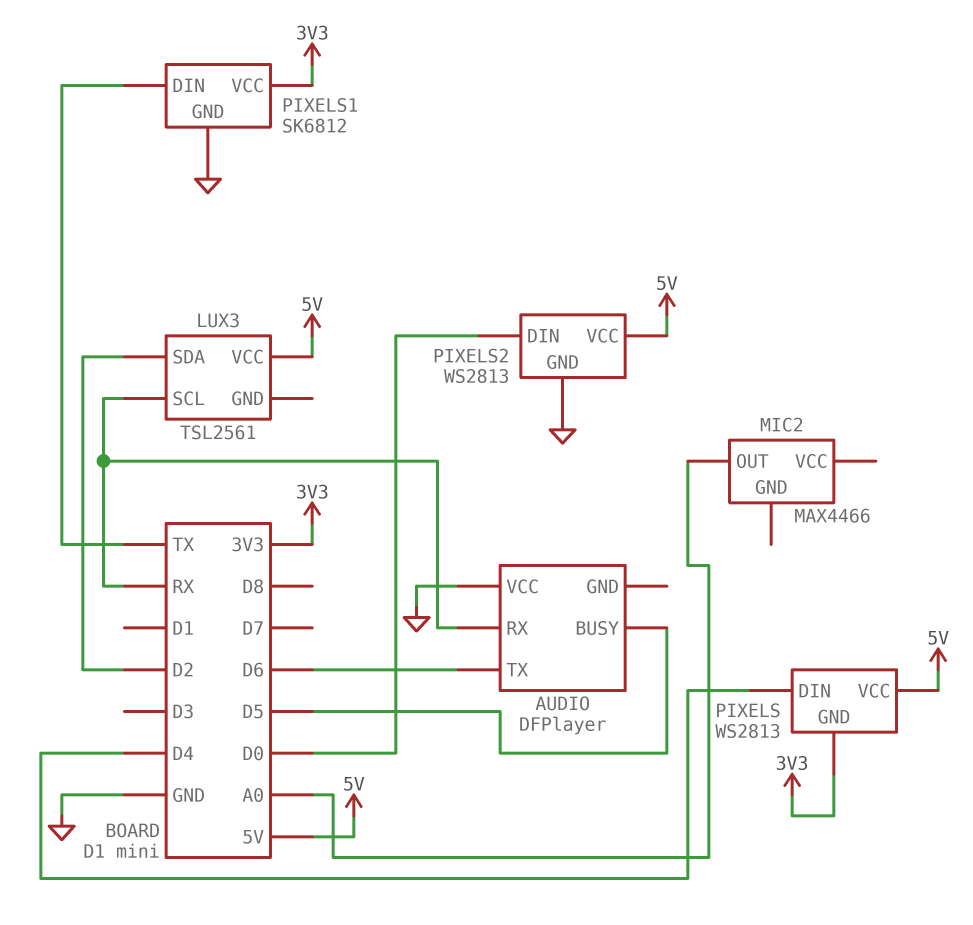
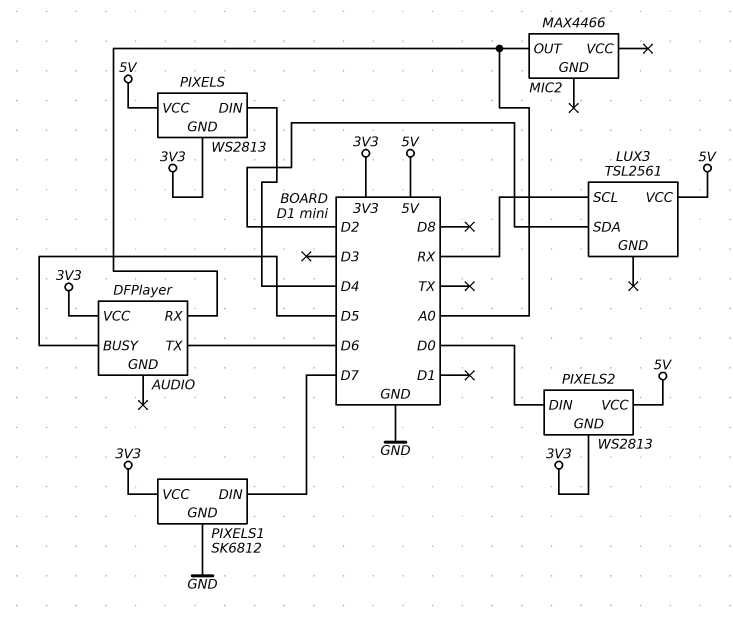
AUDIO pin RX: RX -> A0
AUDIO pin VCC: GND -> 3V3
PIXELS1 pin DIN: TX -> D7
PIXELS2 pin GND: GND -> 3V3

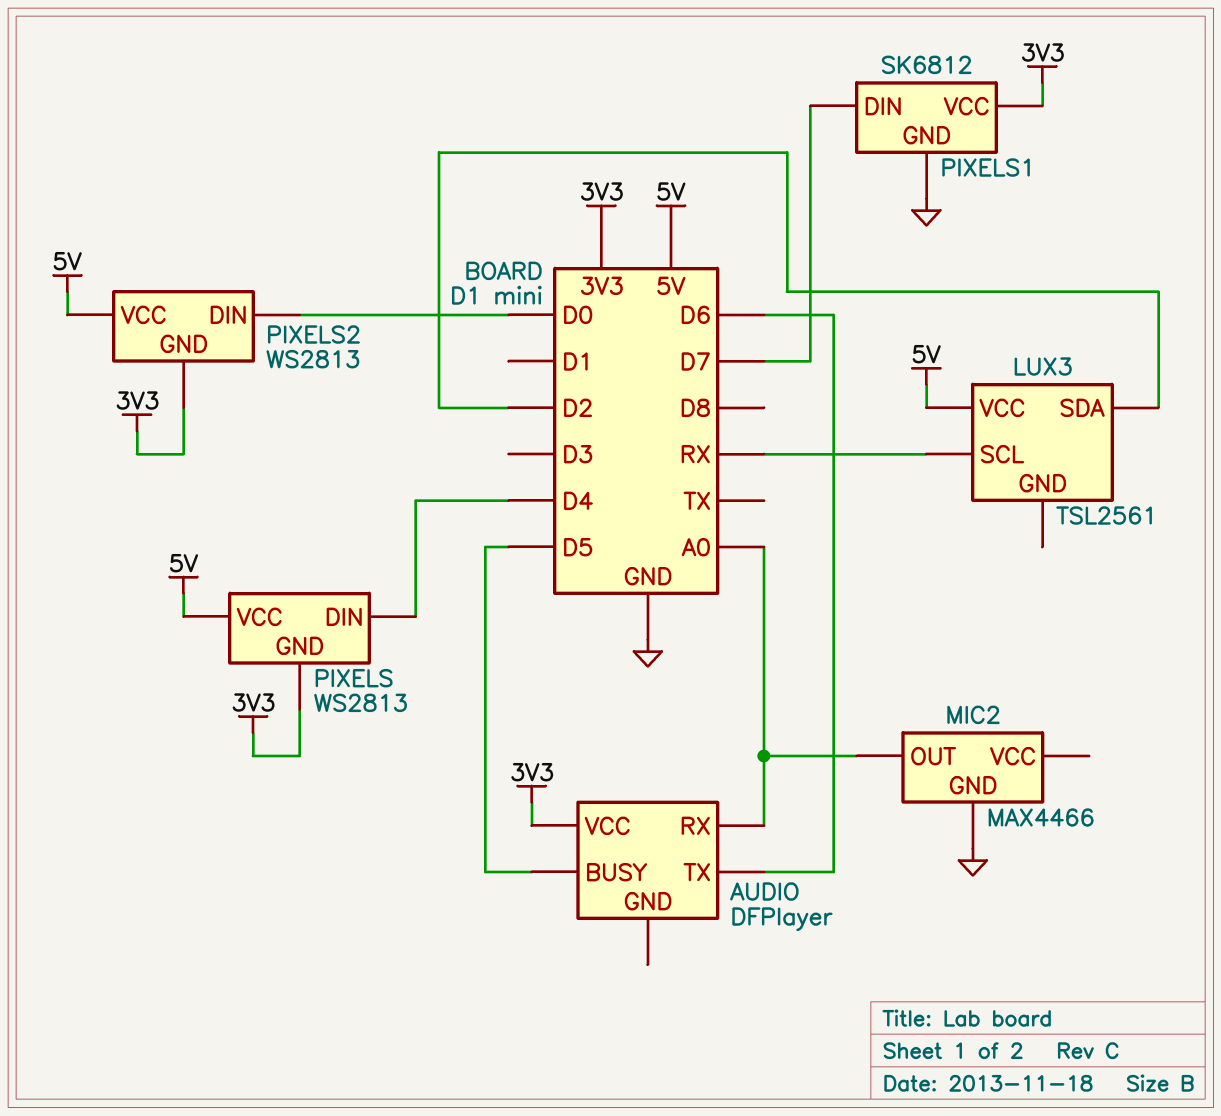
MIC2 pin GND: none -> GND

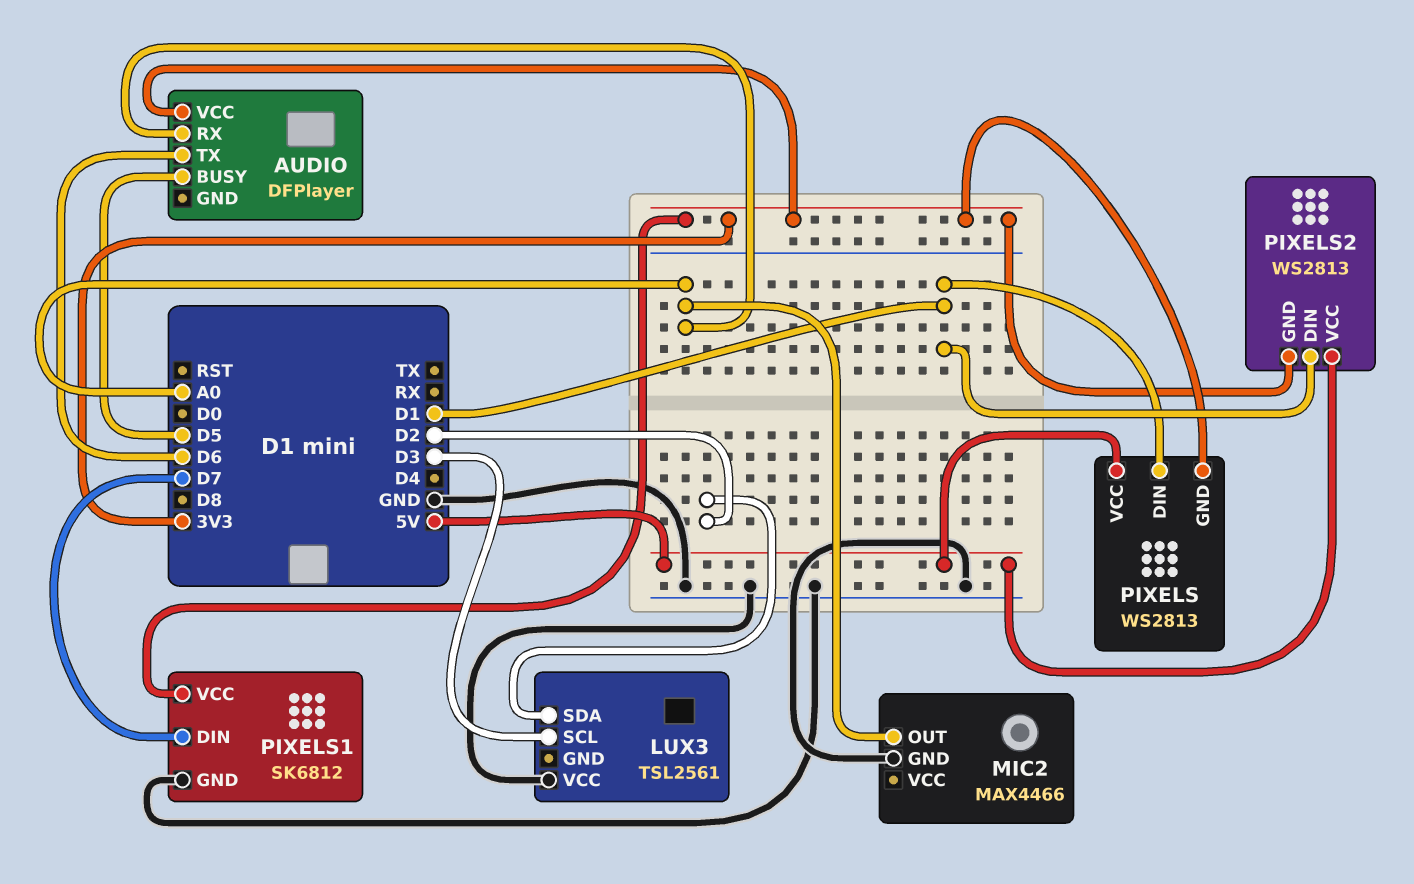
LUX3 pin SCL: RX -> D3
LUX3 pin VCC: 5V -> GND
PIXELS pin DIN: D4 -> D1
PIXELS2 pin DIN: D0 -> D1

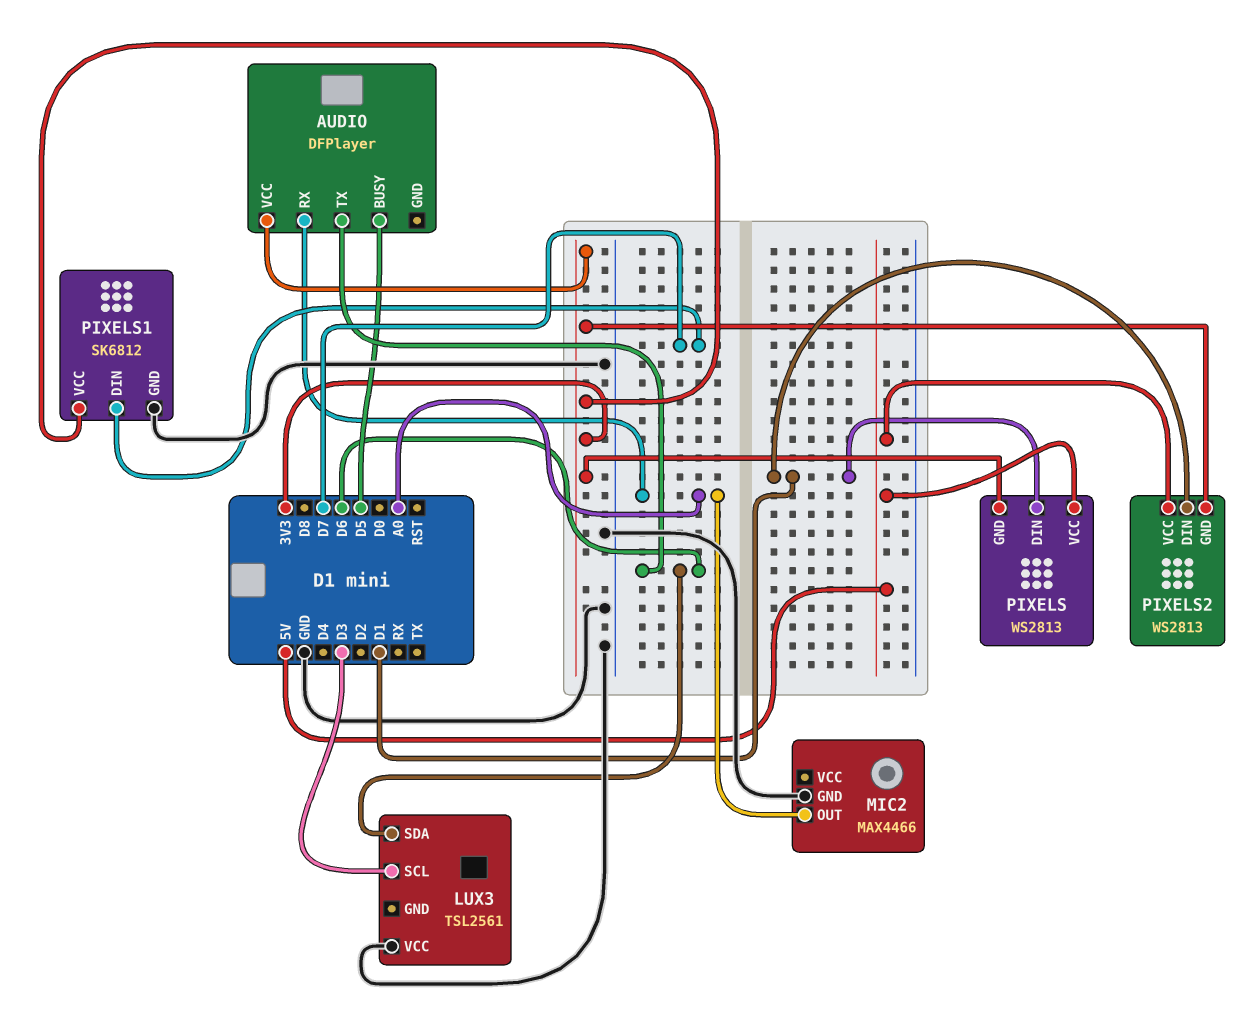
LUX3 pin SDA: D2 -> D6

